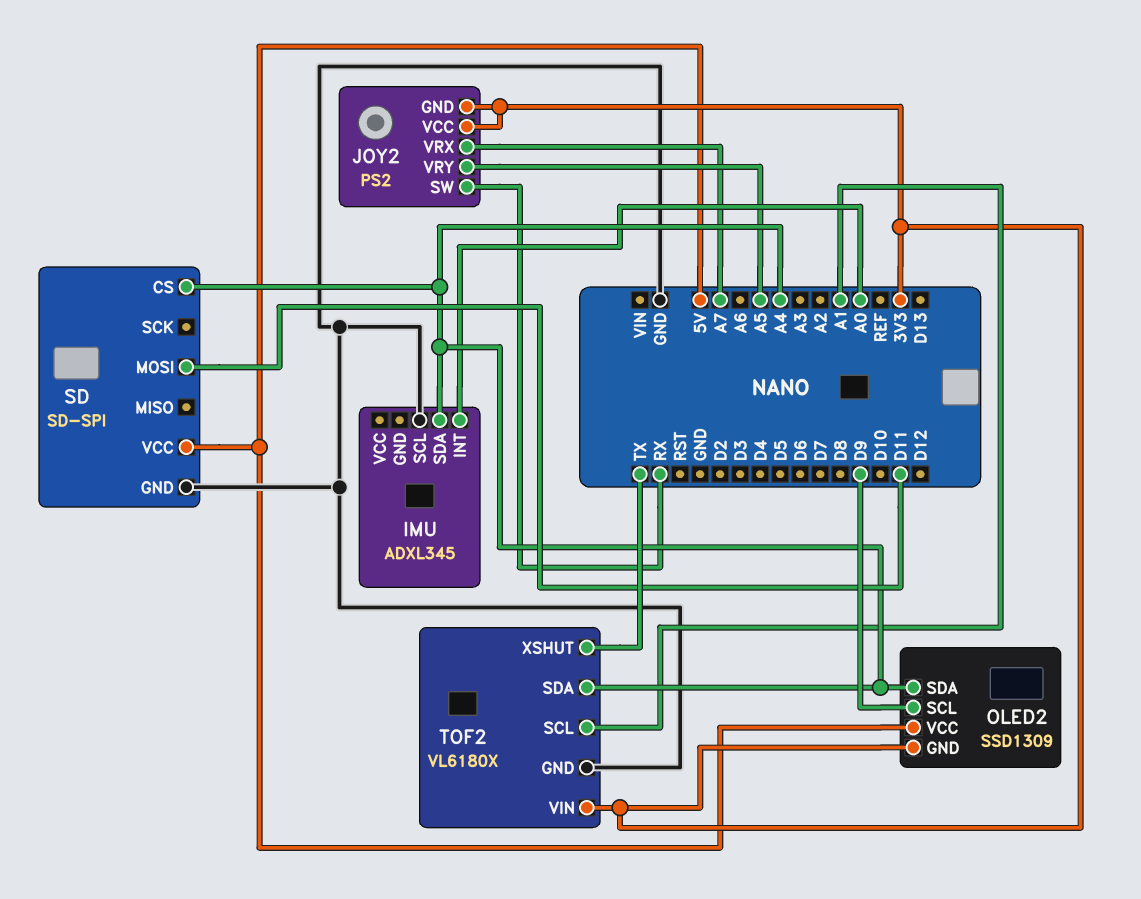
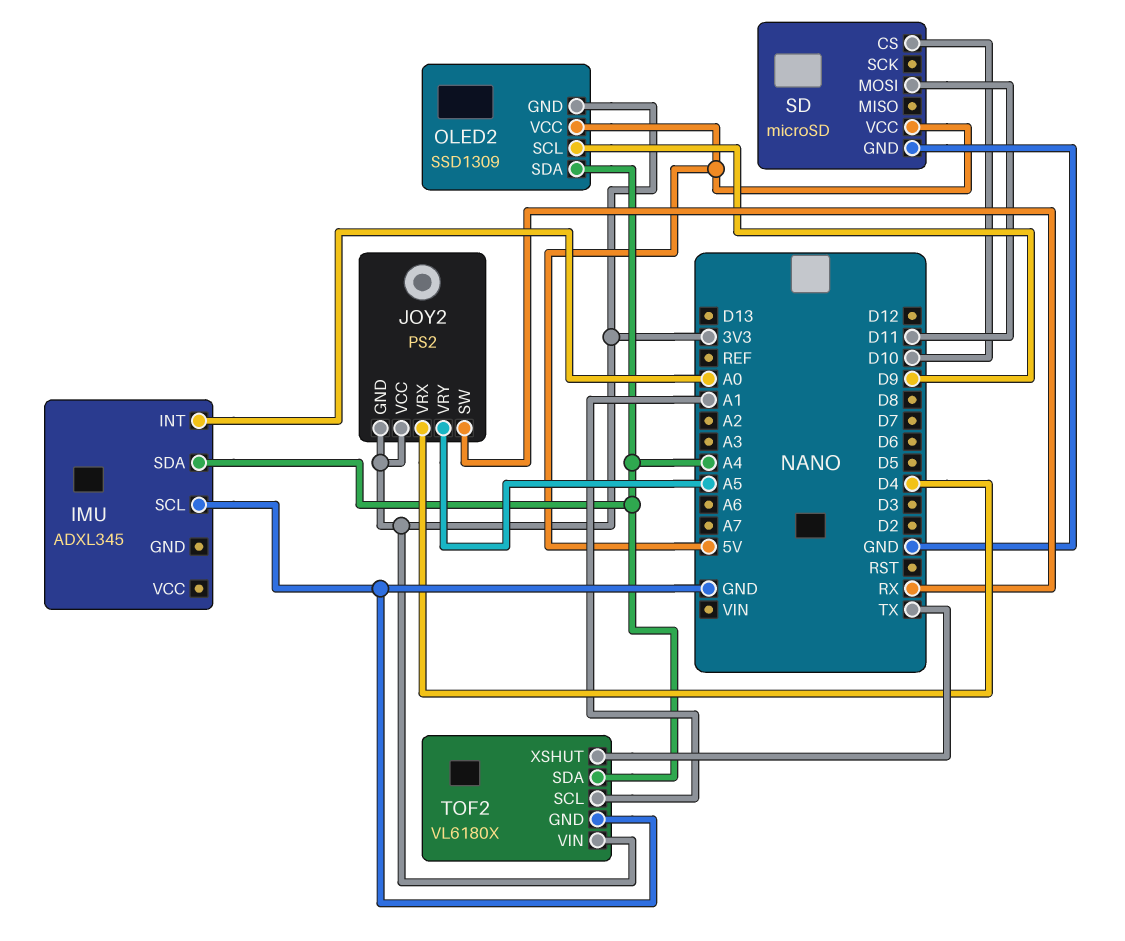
JOY2 pin VRX: A7 -> D4
SD: SD-SPI -> microSD
SD pin CS: A4 -> D10

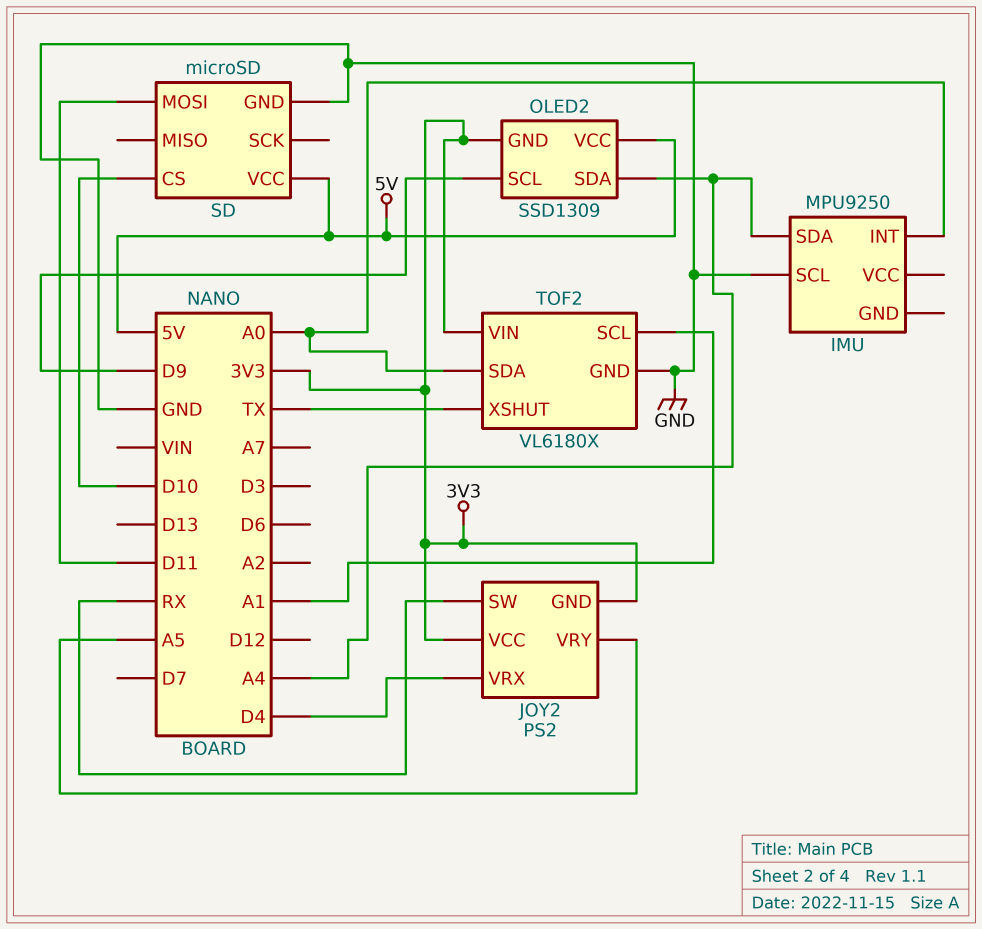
IMU: ADXL345 -> MPU9250
TOF2 pin SDA: A4 -> A0

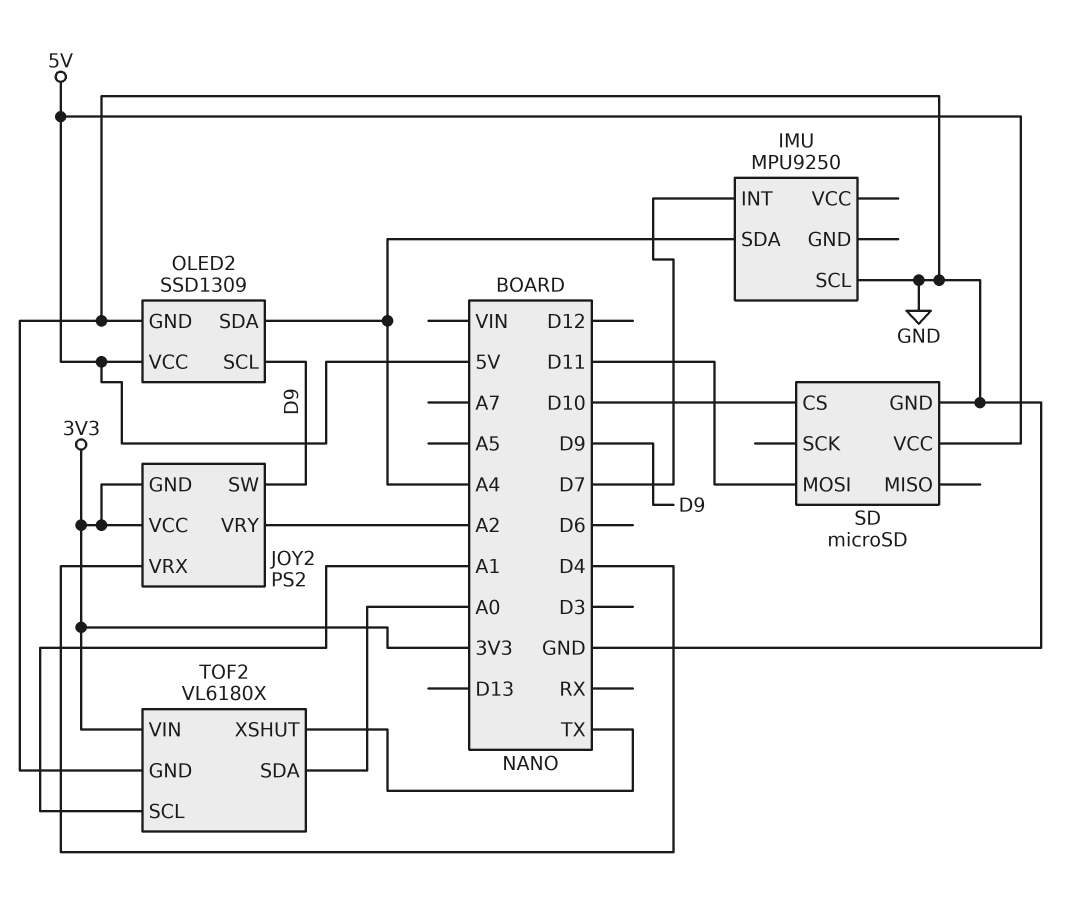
IMU pin INT: A0 -> D7
JOY2 pin SW: RX -> D9
JOY2 pin VRY: A5 -> A2
OLED2 pin GND: 3V3 -> GND

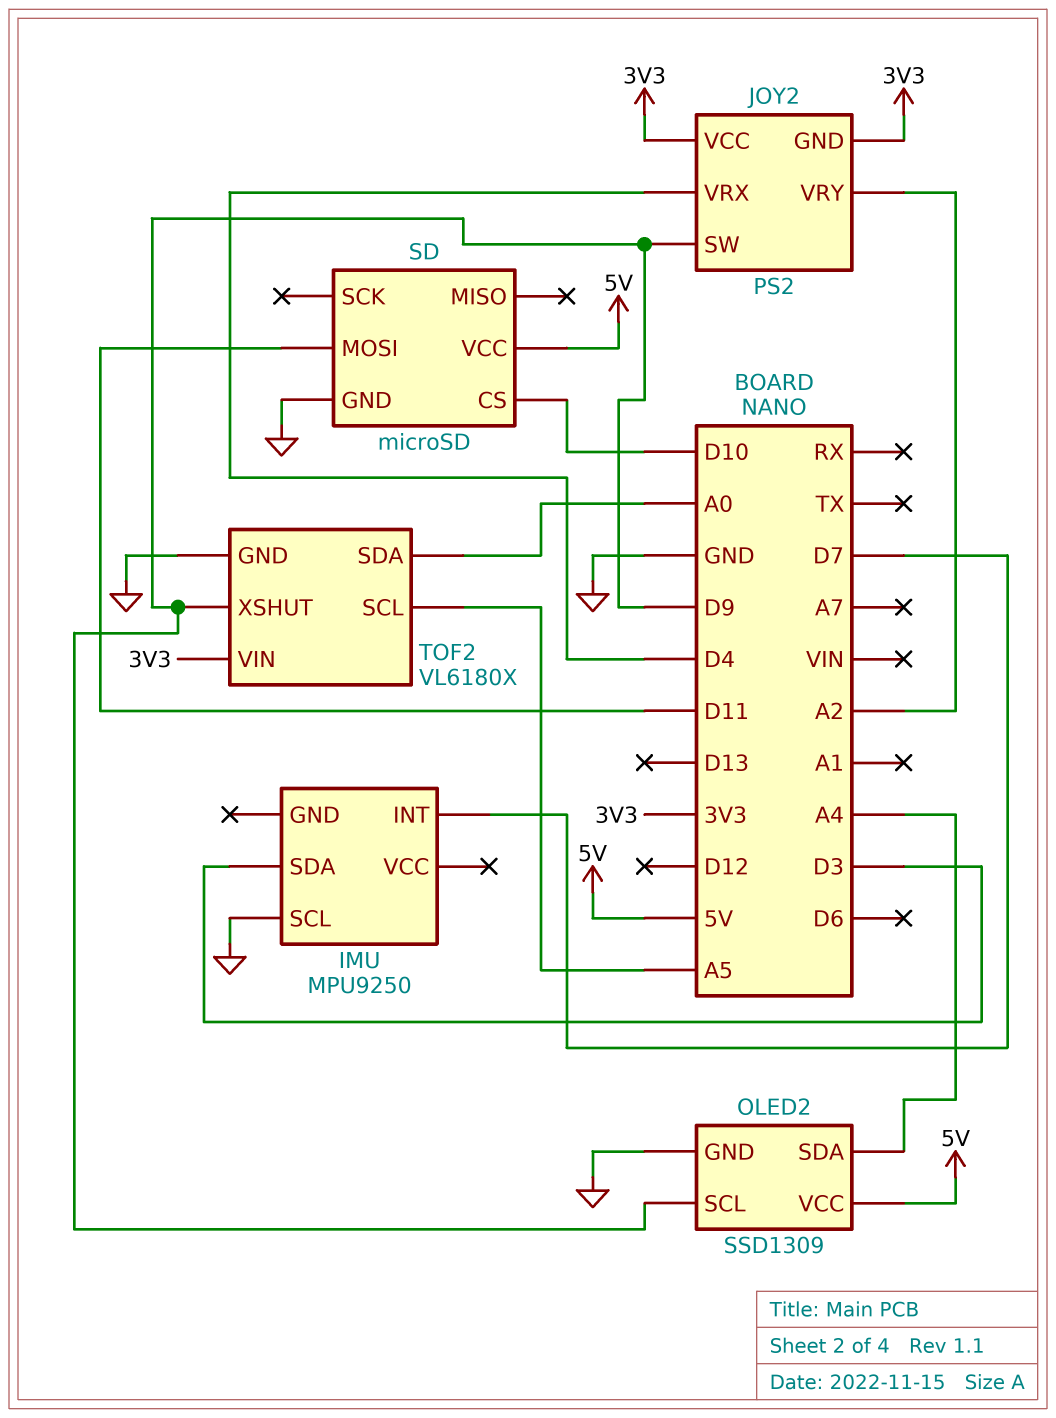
IMU pin SDA: A4 -> D3
TOF2 pin SCL: A1 -> A5
TOF2 pin XSHUT: TX -> D9

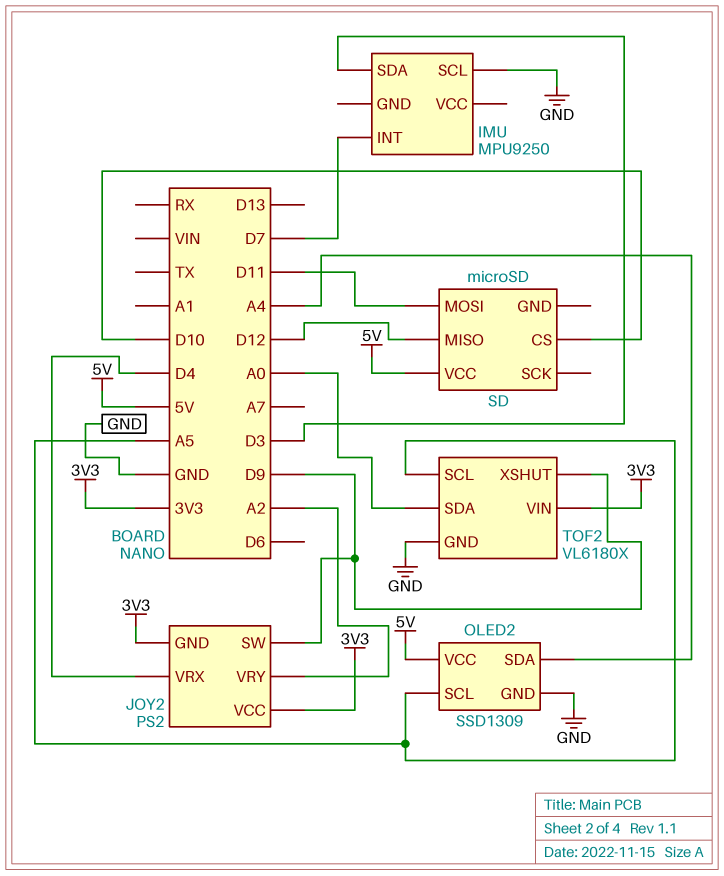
OLED2 pin SCL: D9 -> A5
SD pin GND: GND -> none
SD pin MISO: none -> D12

